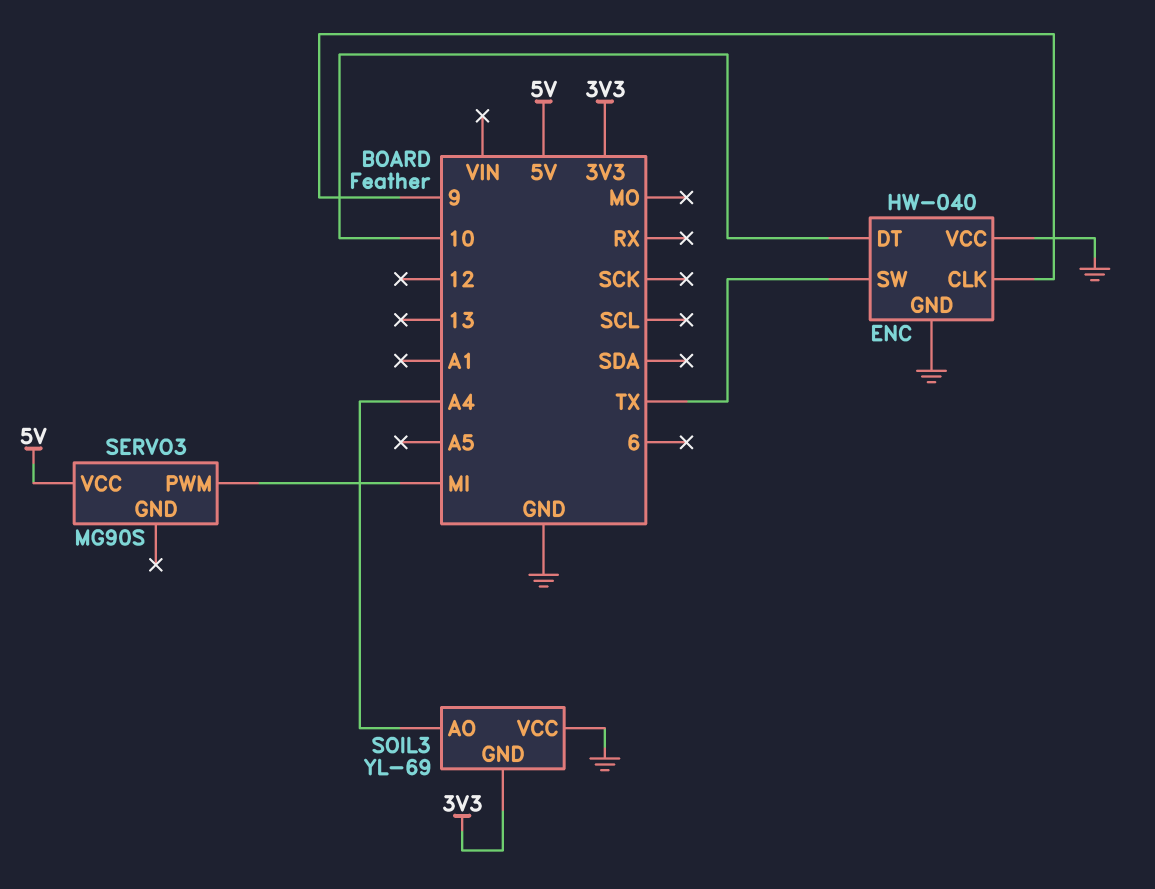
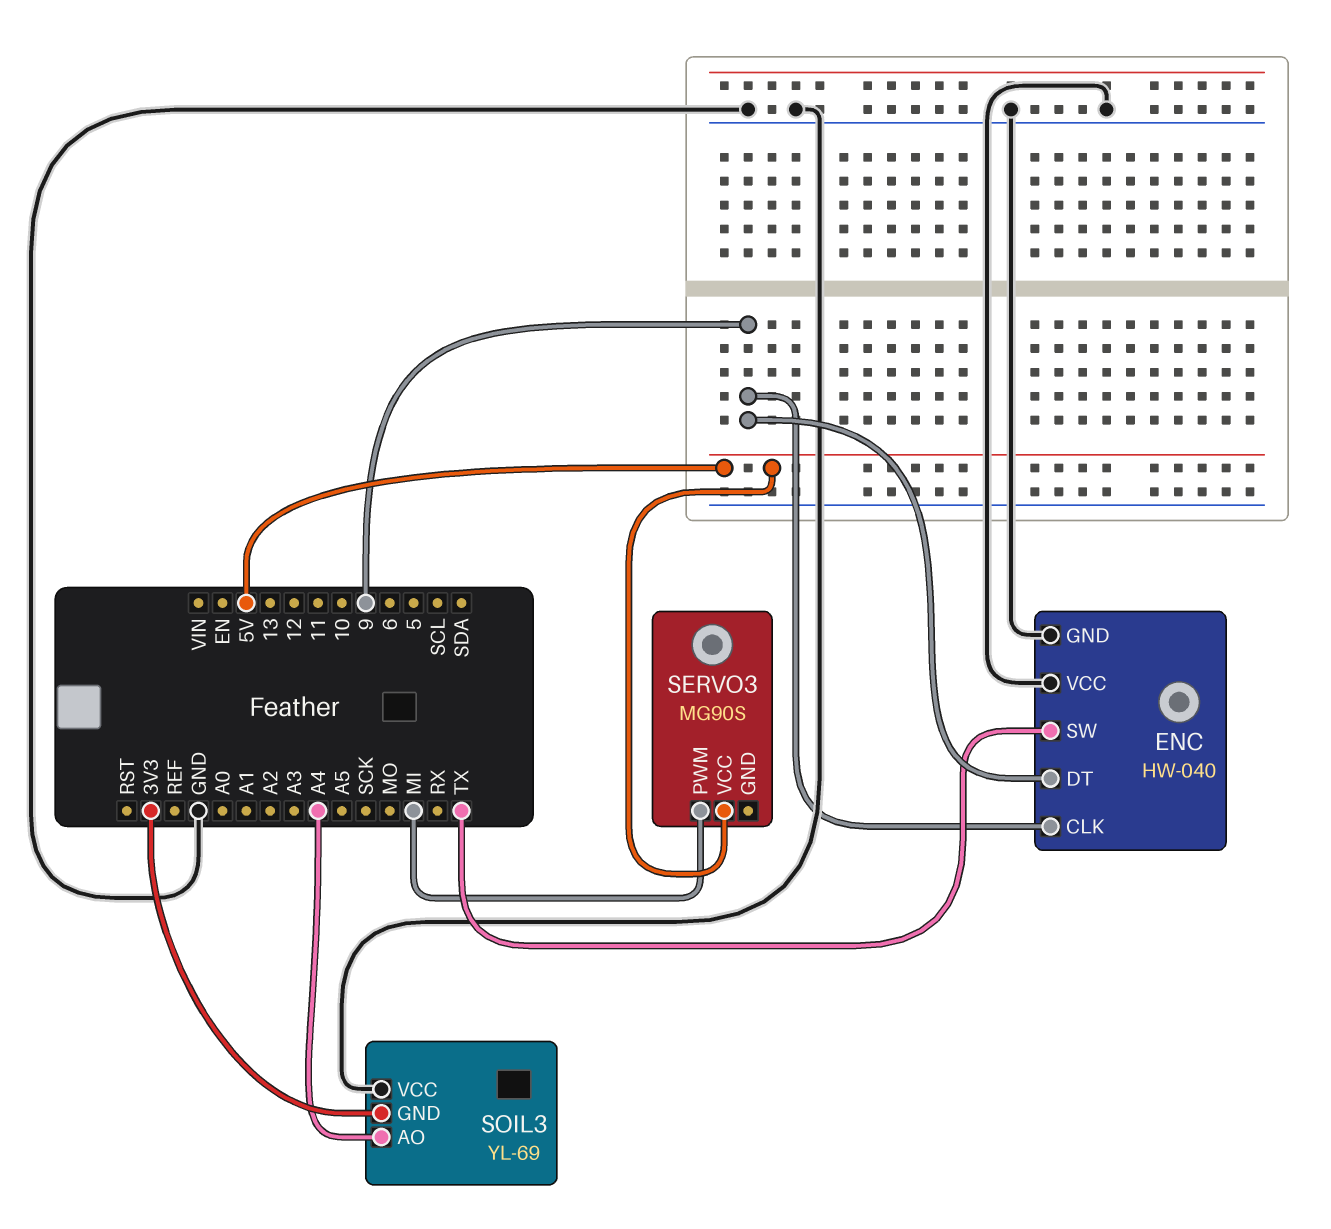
ENC pin DT: 10 -> 9

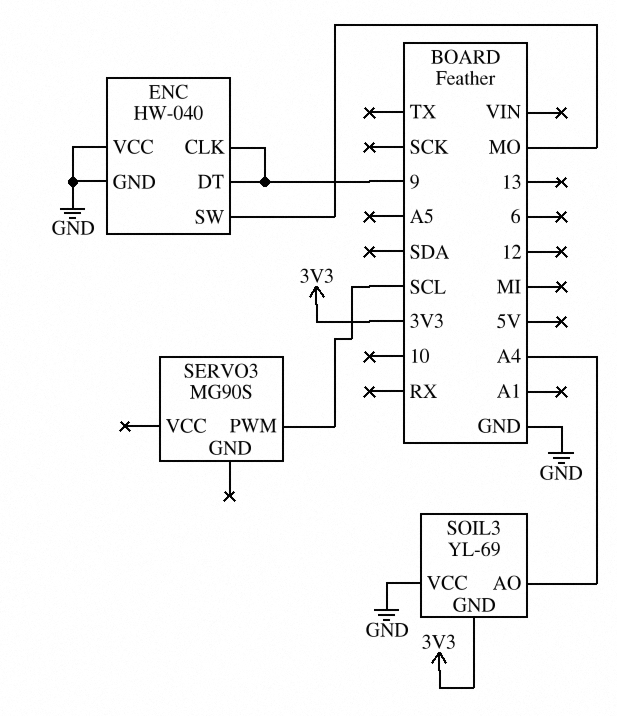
ENC pin SW: TX -> MO
SERVO3 pin PWM: MI -> SCL
SERVO3 pin VCC: 5V -> none

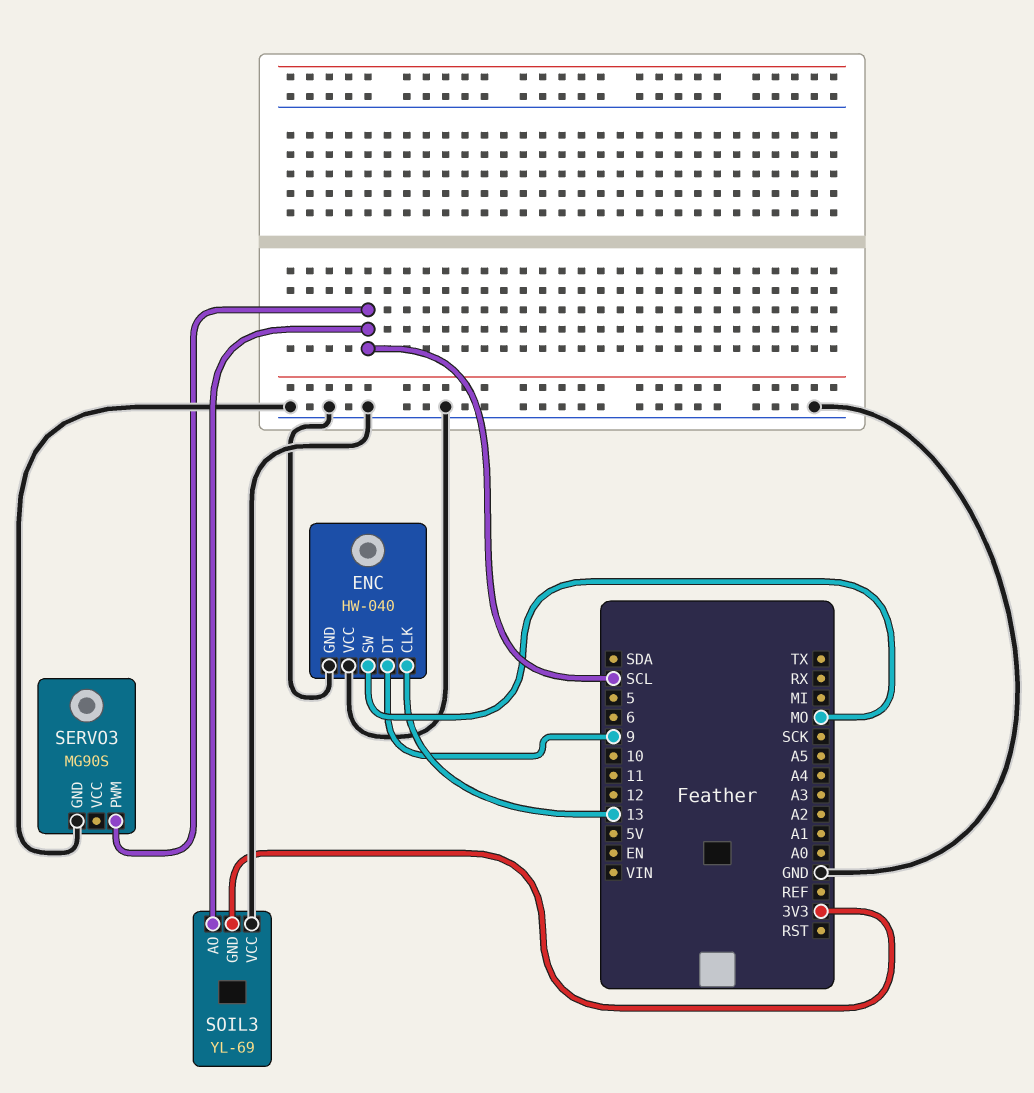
ENC pin CLK: 9 -> 13
SERVO3 pin GND: none -> GND
SOIL3 pin AO: A4 -> SCL

